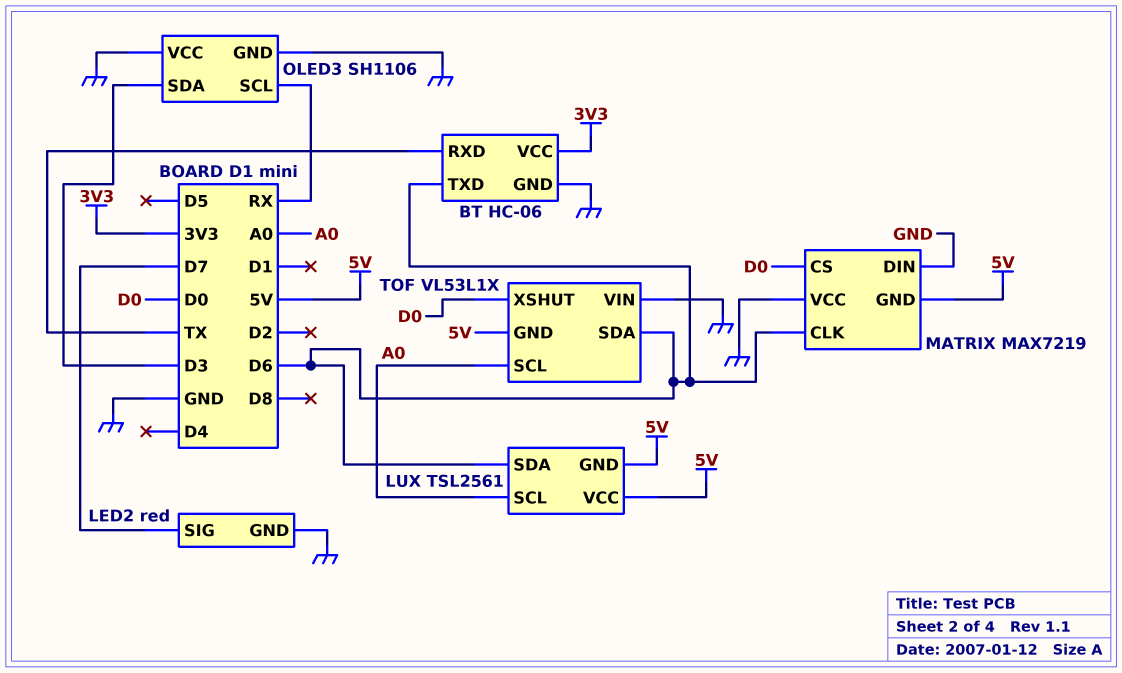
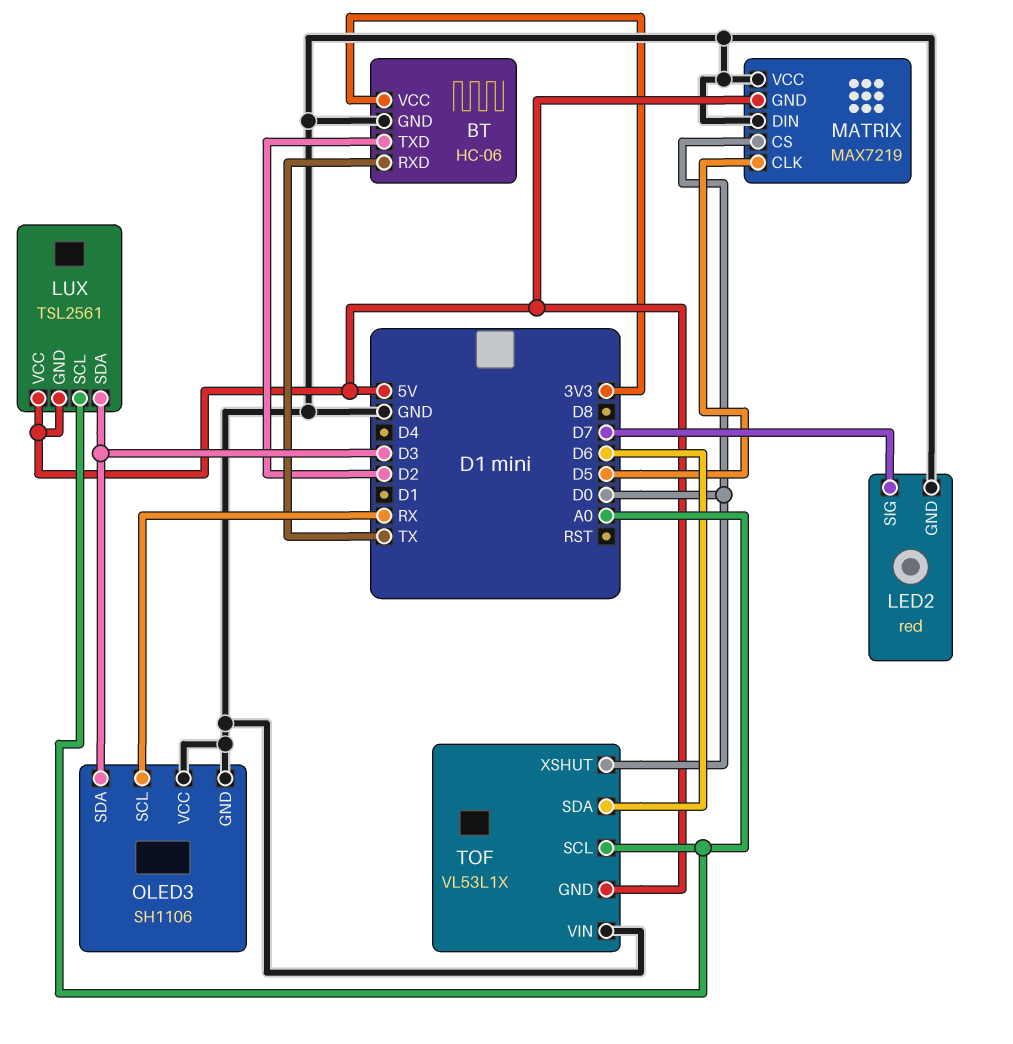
BT pin TXD: D6 -> D2
LUX pin SDA: D6 -> D3
MATRIX pin CLK: D6 -> D5

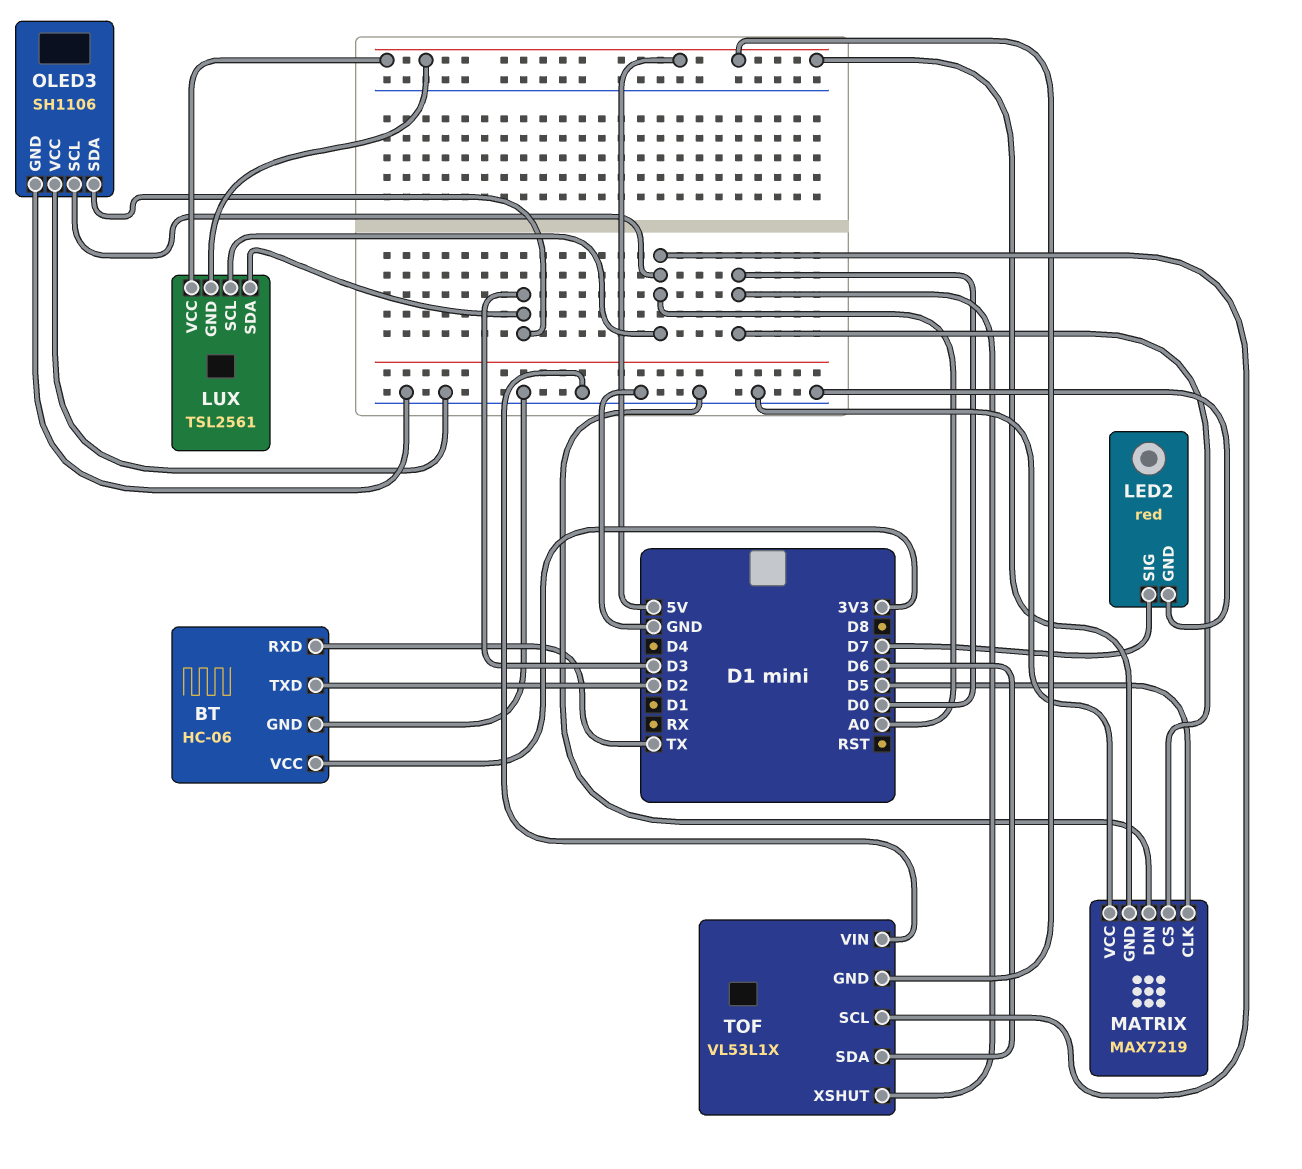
OLED3 pin SCL: RX -> A0

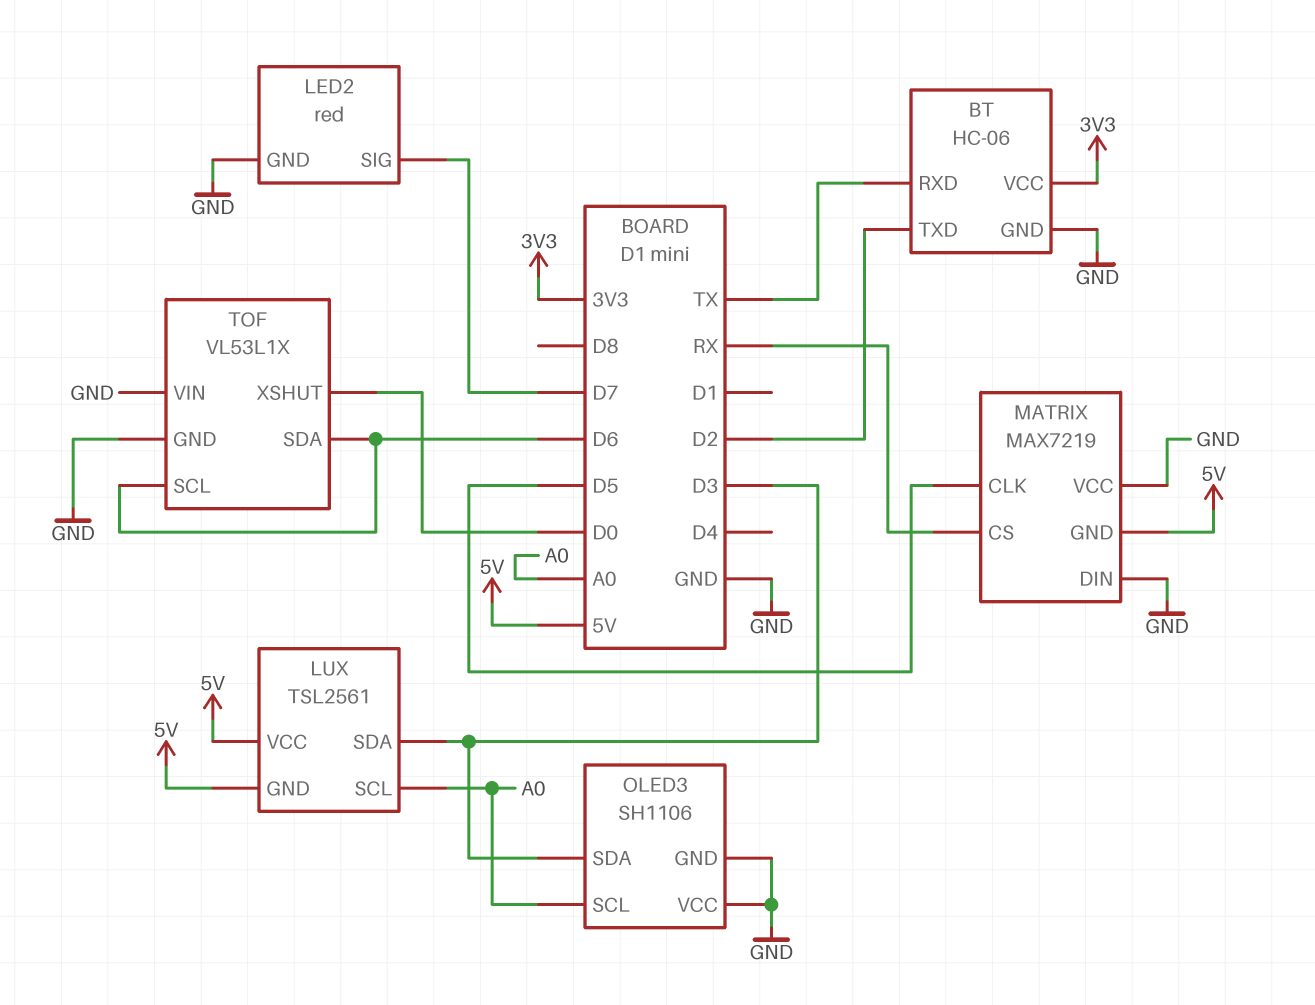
MATRIX pin CS: D0 -> RX
TOF pin GND: 5V -> GND
TOF pin SCL: A0 -> D6

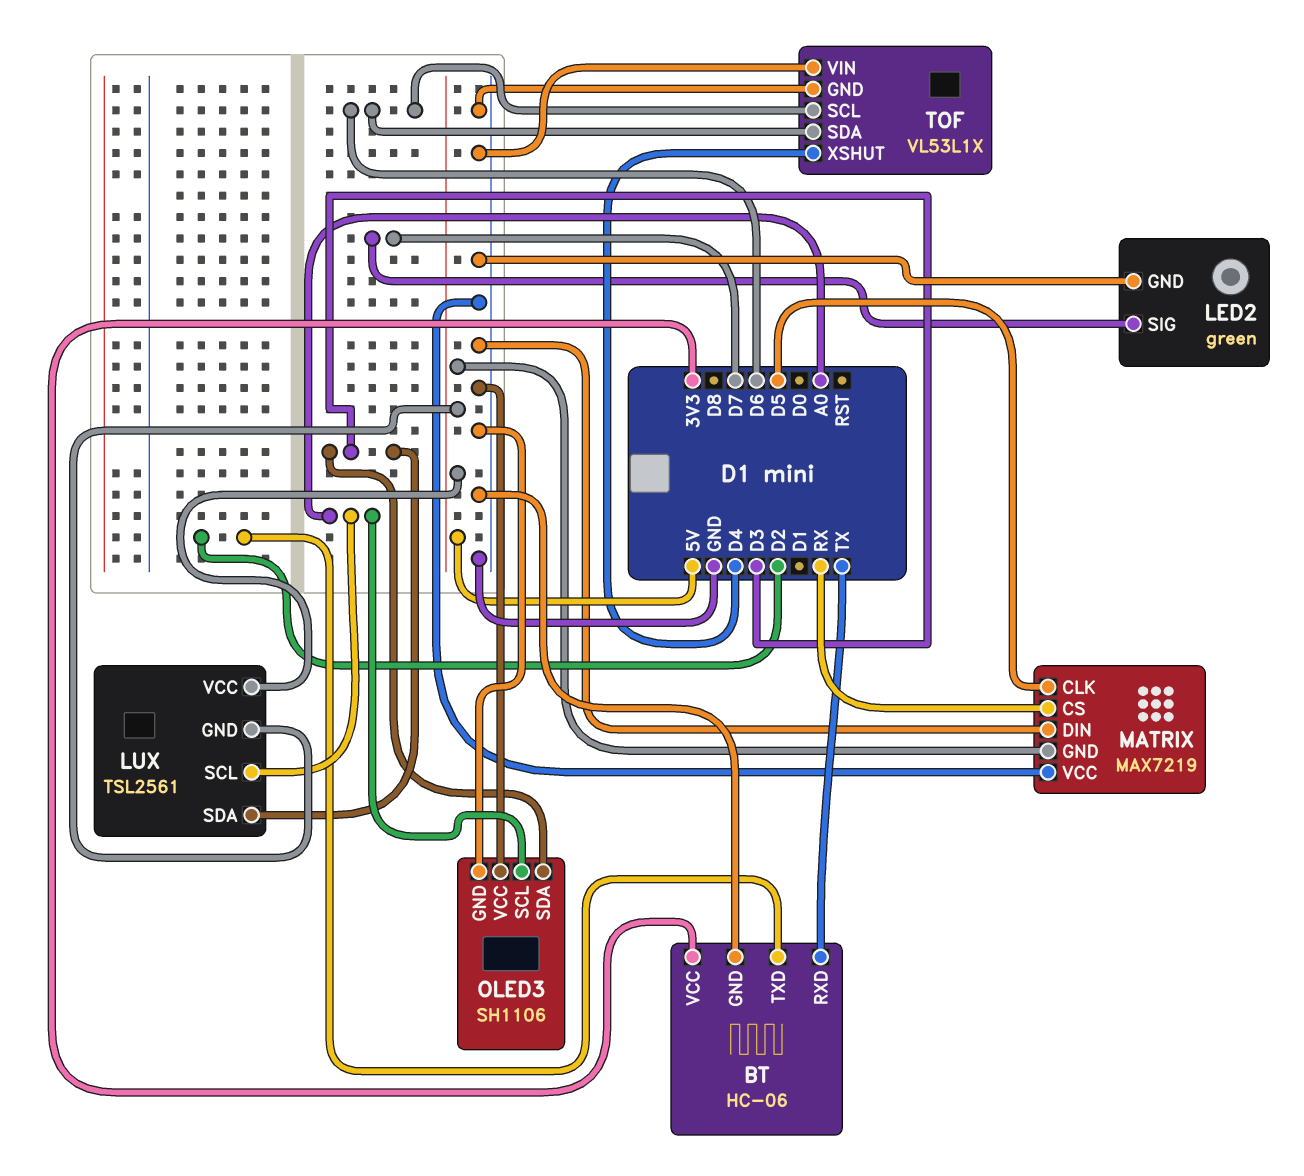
LED2: red -> green
TOF pin XSHUT: D0 -> D4

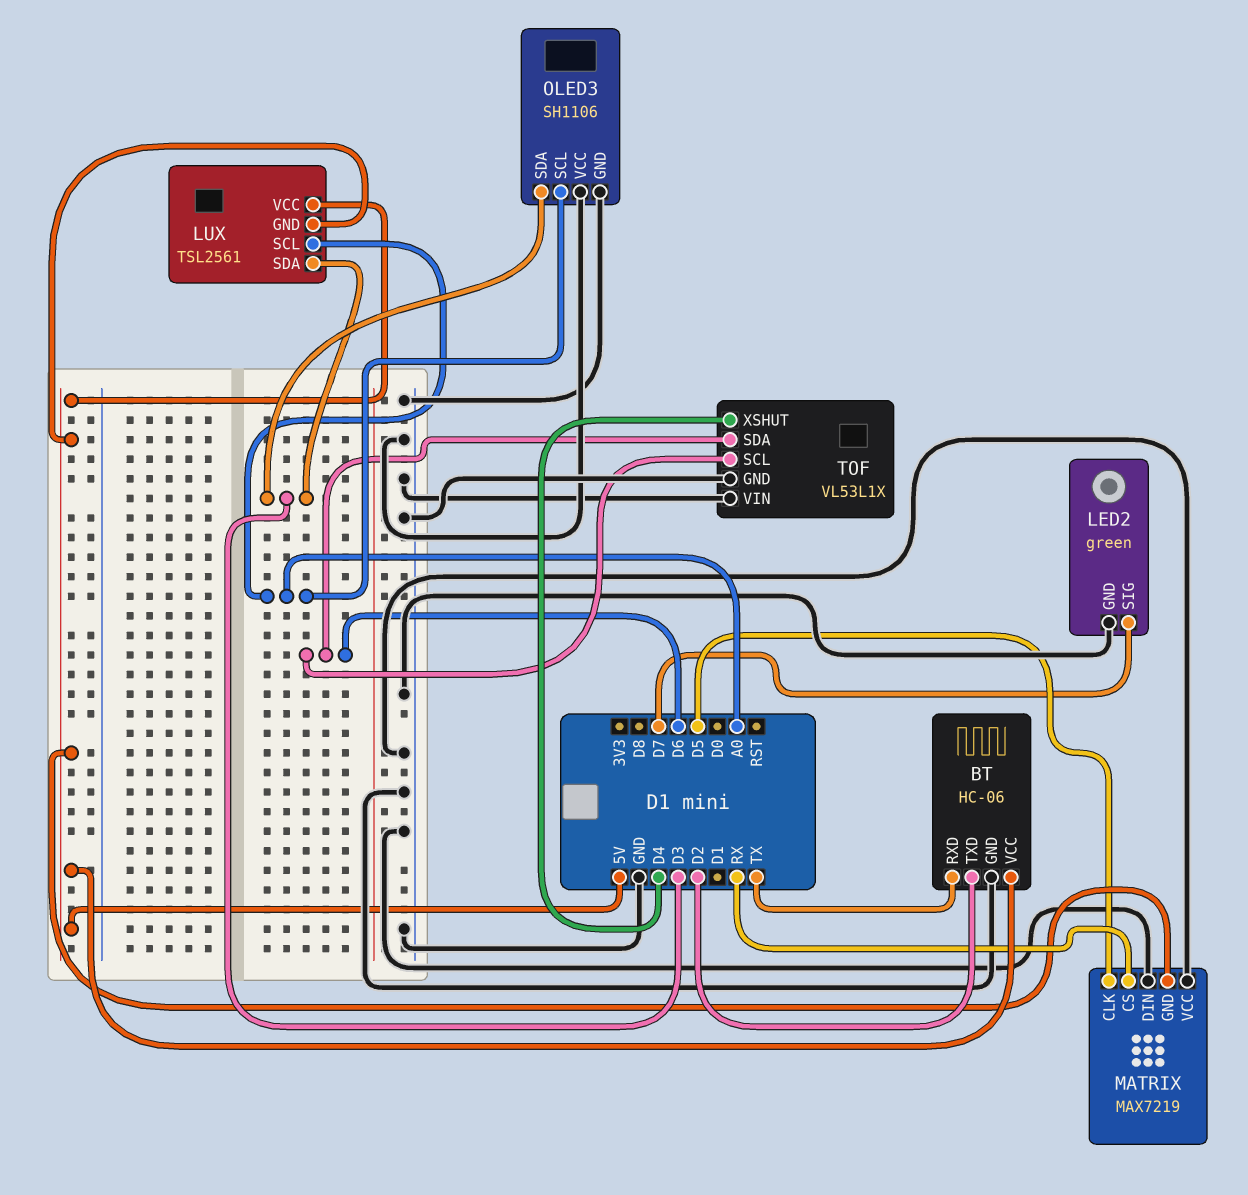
BT pin VCC: 3V3 -> 5V

